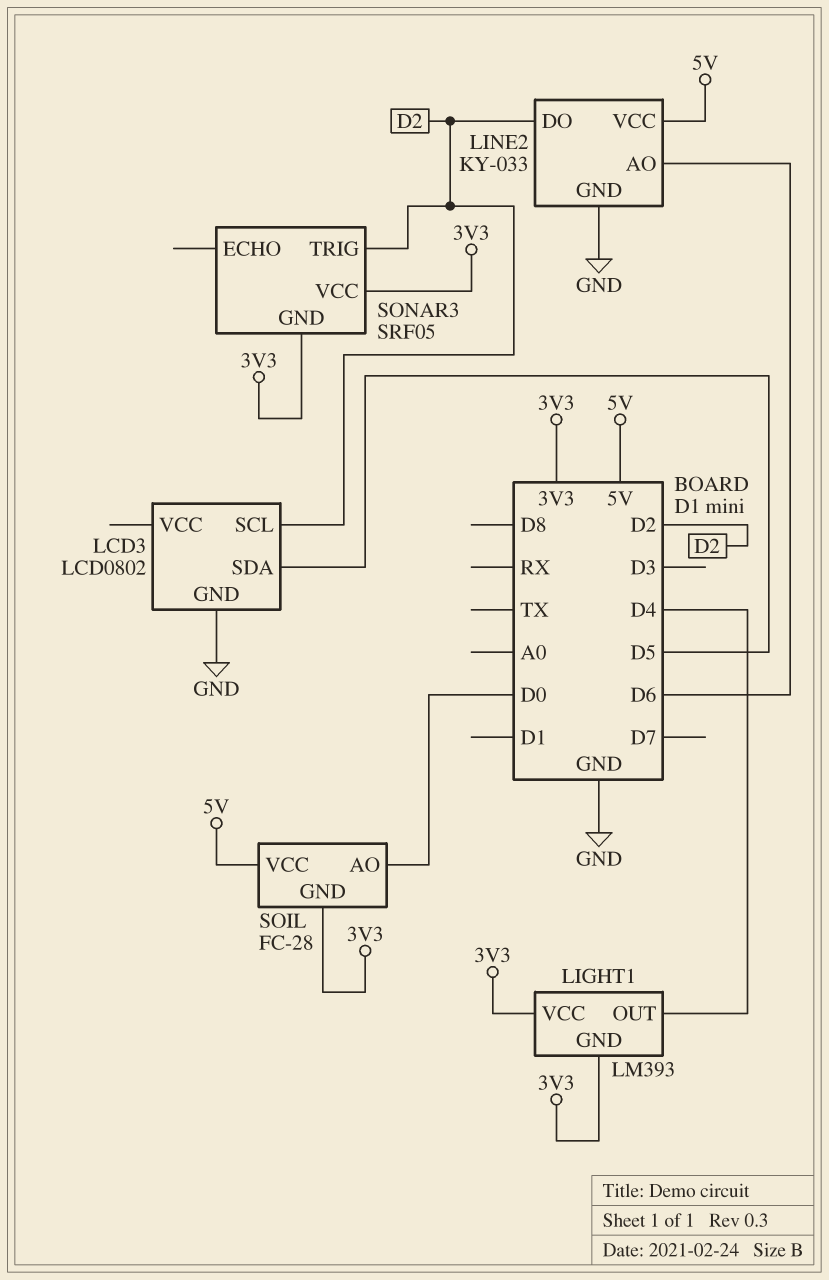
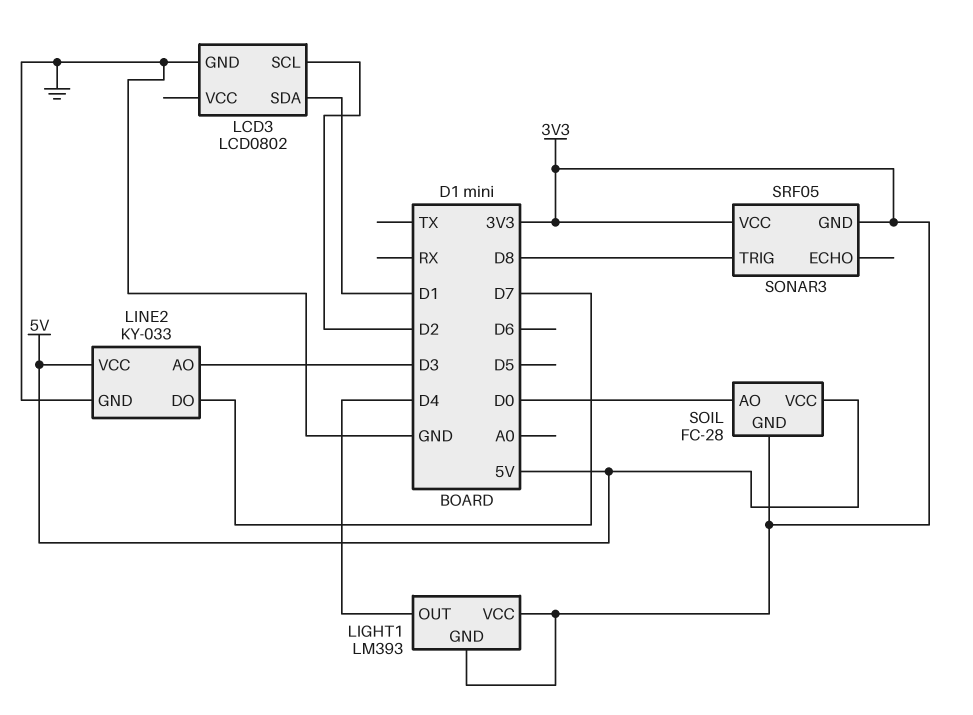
LCD3 pin SDA: D5 -> D1
LINE2 pin AO: D6 -> D3
LINE2 pin DO: D2 -> D7
SONAR3 pin TRIG: D2 -> D8

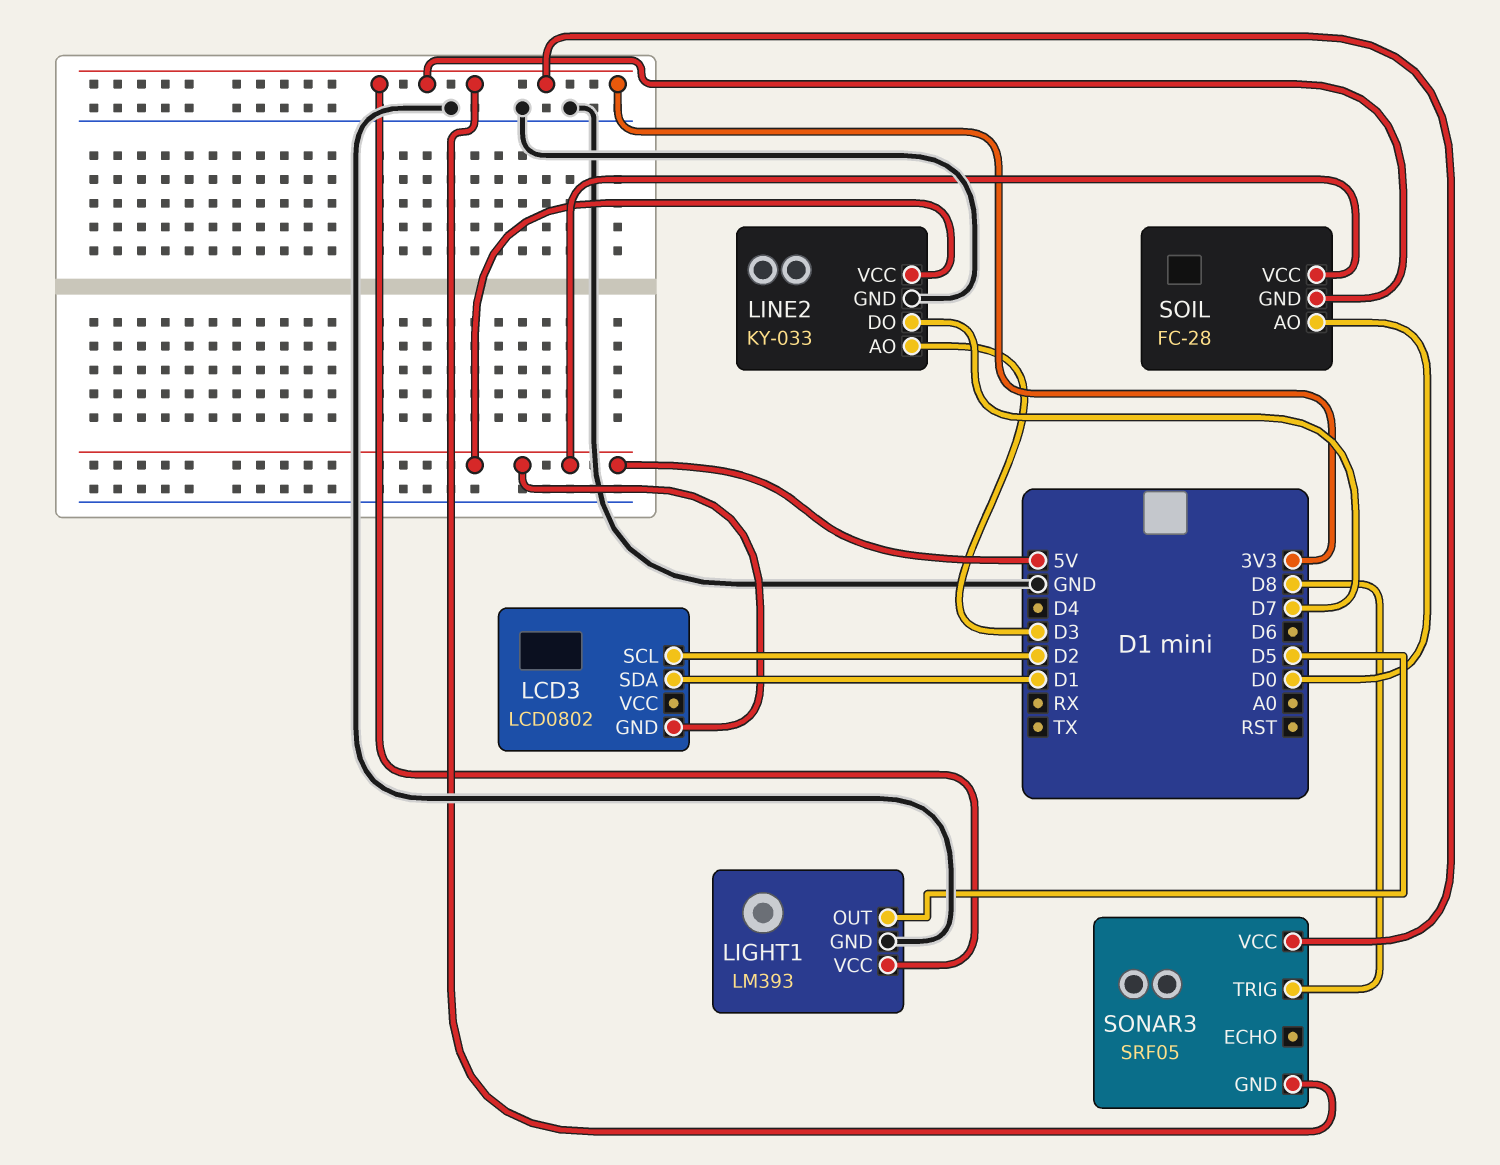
LCD3 pin GND: GND -> 5V
LIGHT1 pin GND: 3V3 -> GND
LIGHT1 pin OUT: D4 -> D5

